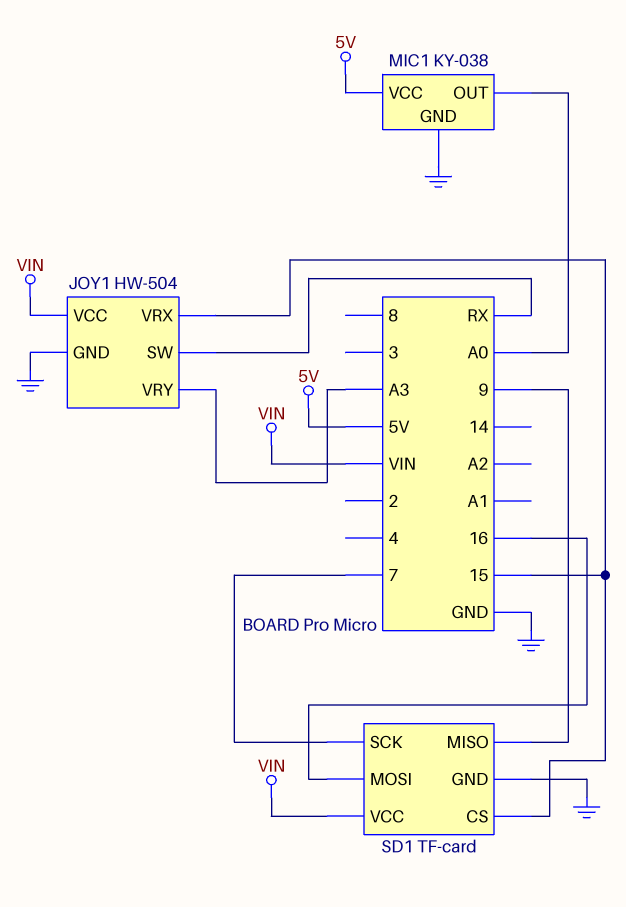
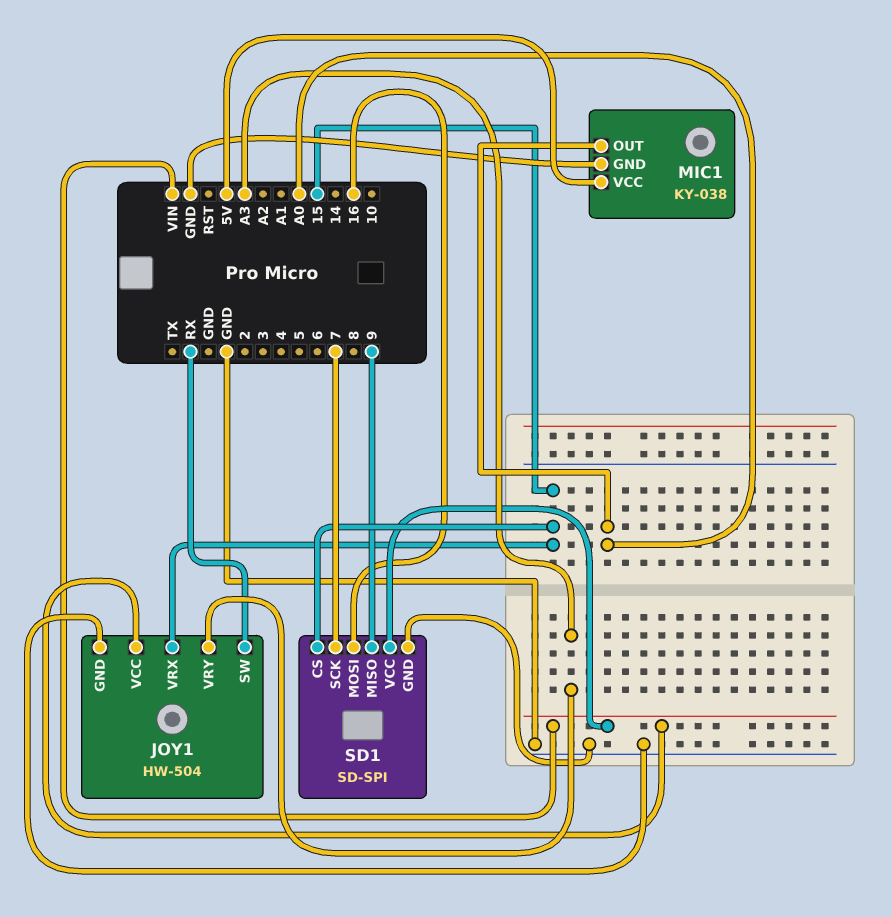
SD1: TF-card -> SD-SPI

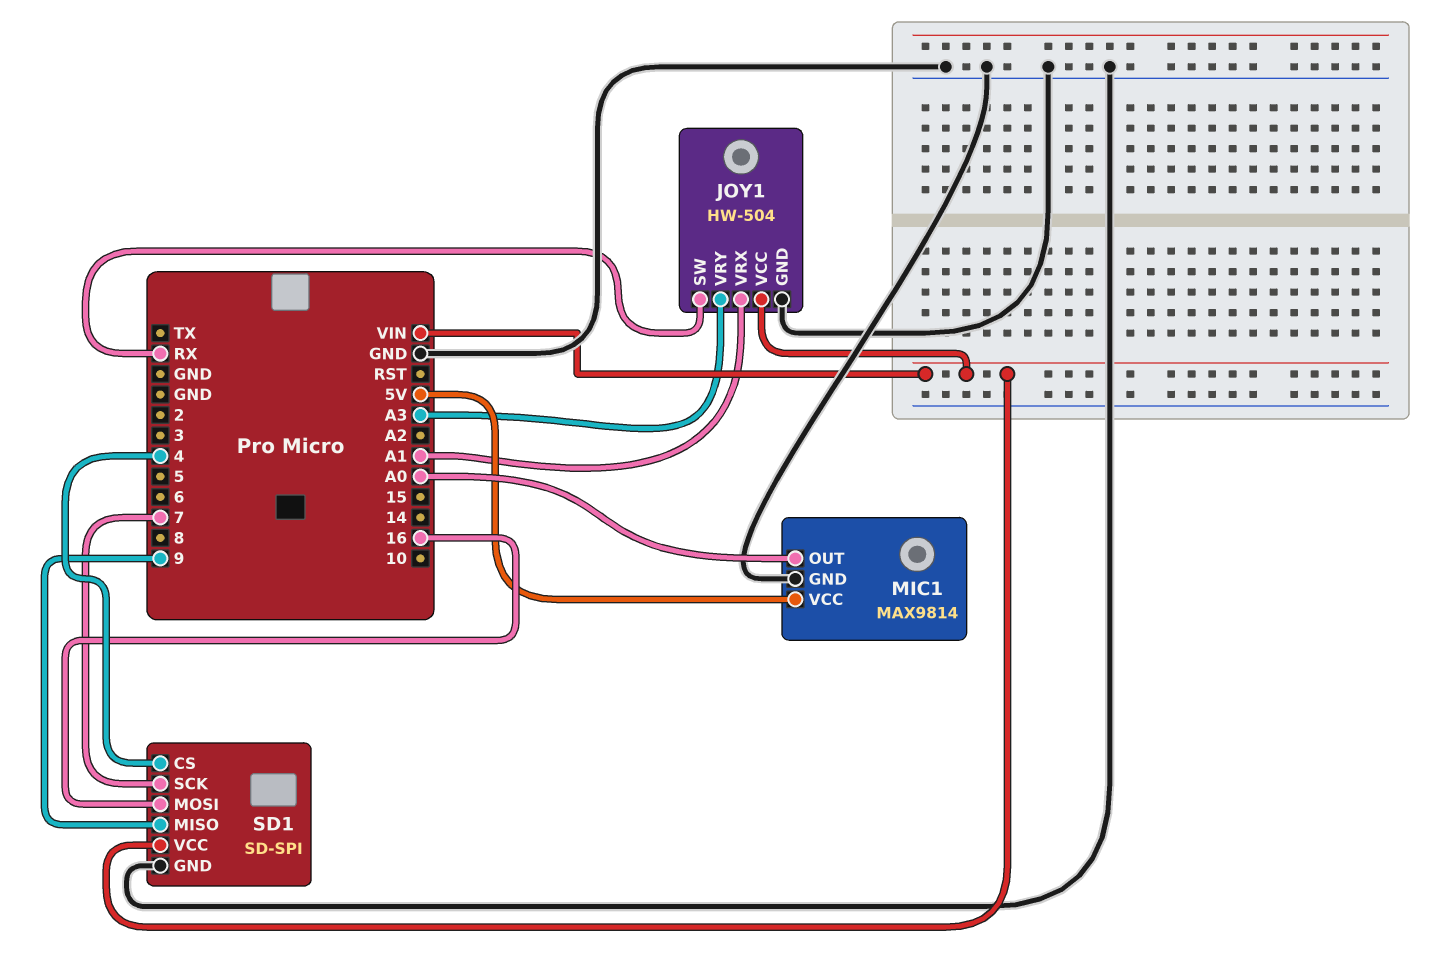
JOY1 pin VRX: 15 -> A1
MIC1: KY-038 -> MAX9814
SD1 pin CS: 15 -> 4

